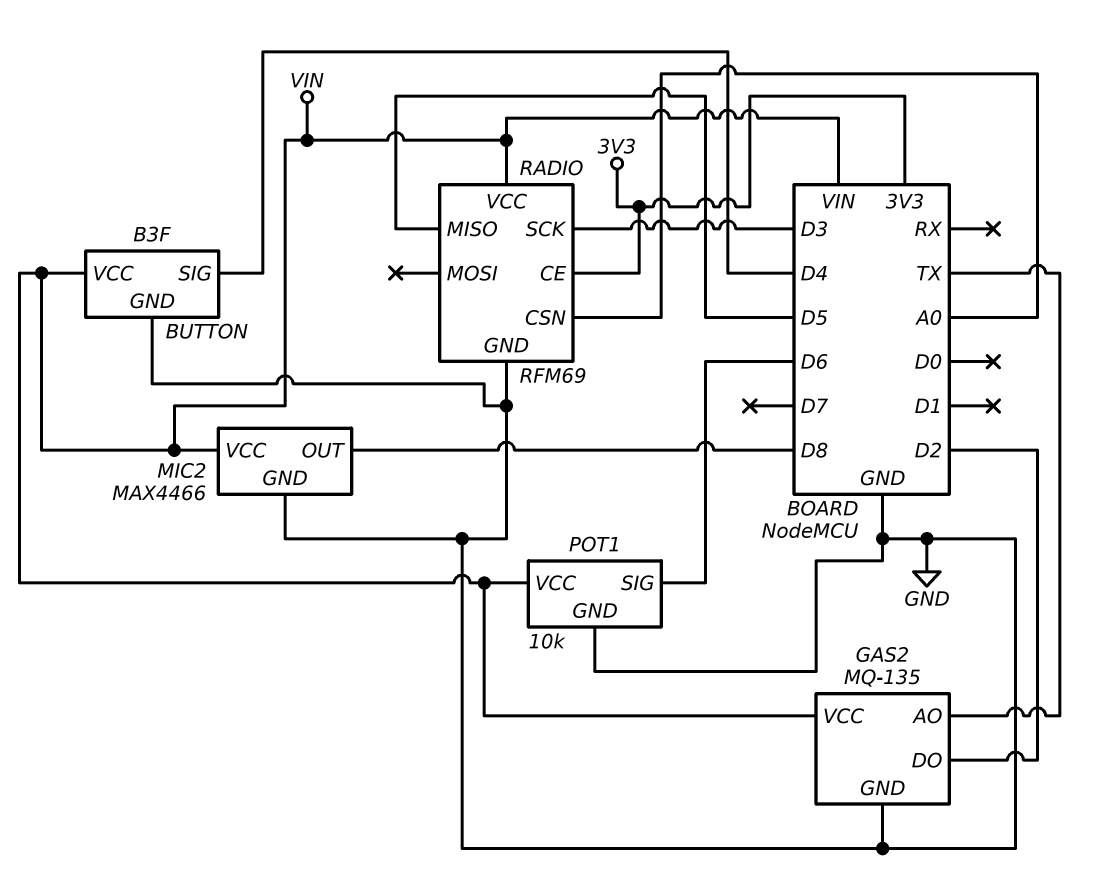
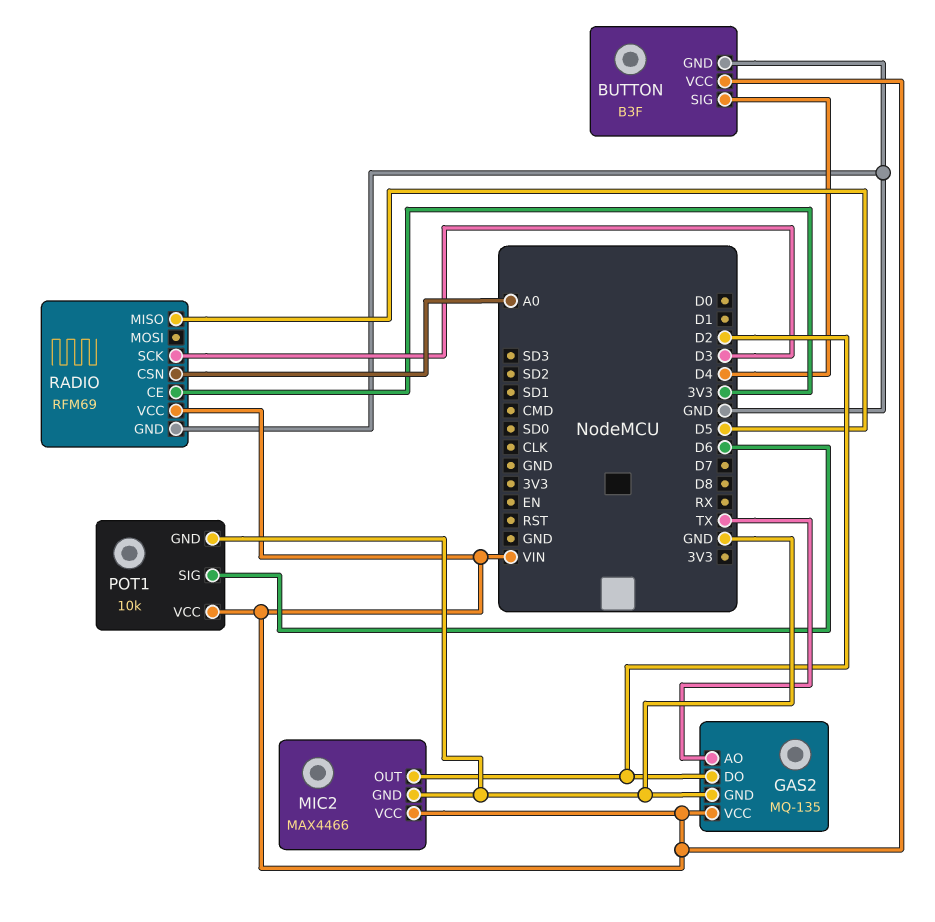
MIC2 pin OUT: D8 -> D2

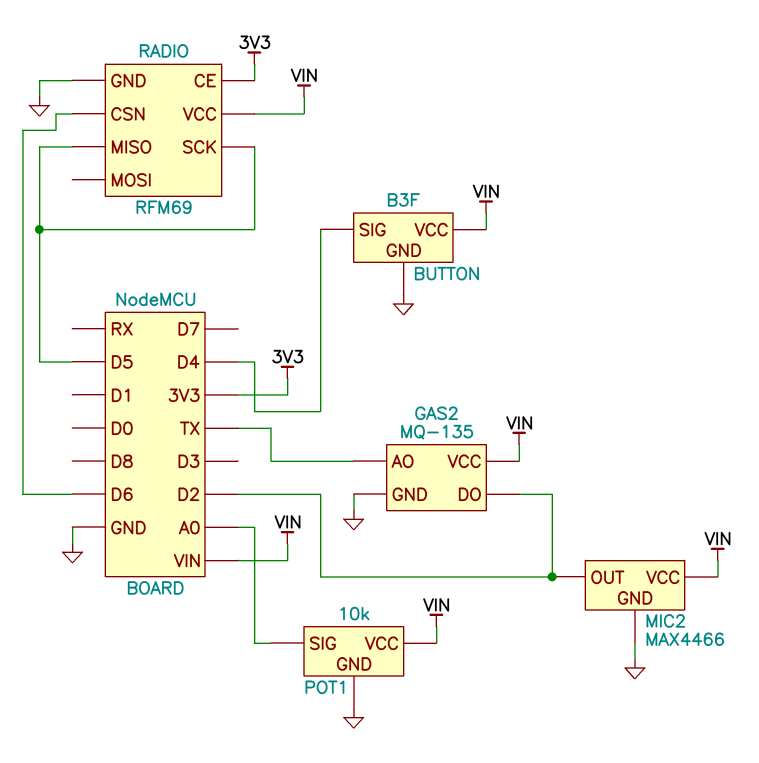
POT1 pin SIG: D6 -> A0
RADIO pin CSN: A0 -> D6
RADIO pin SCK: D3 -> D5

